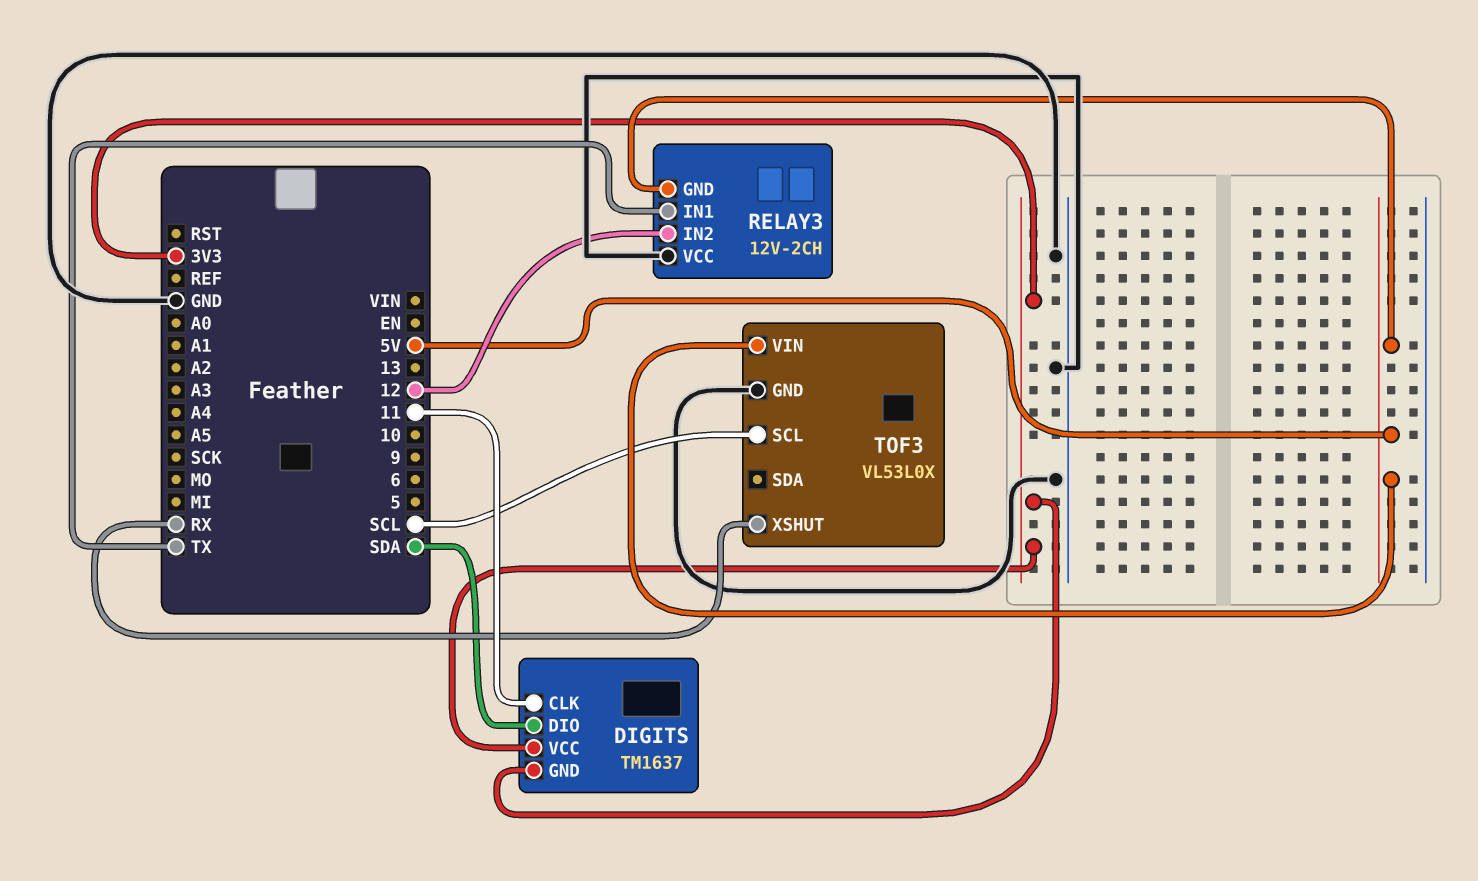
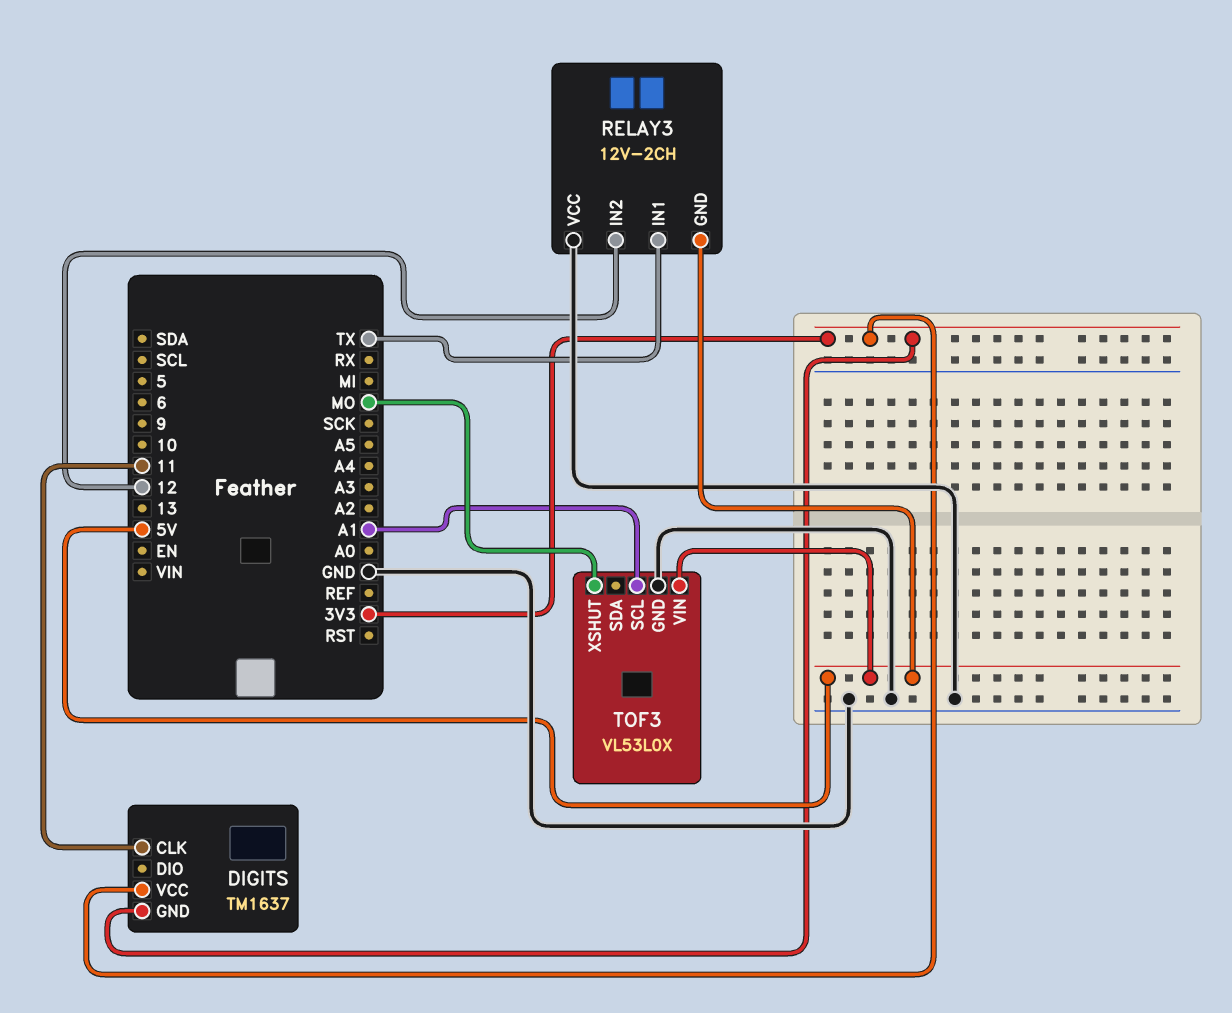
DIGITS pin DIO: SDA -> none
TOF3 pin SCL: SCL -> A1
TOF3 pin XSHUT: RX -> MO

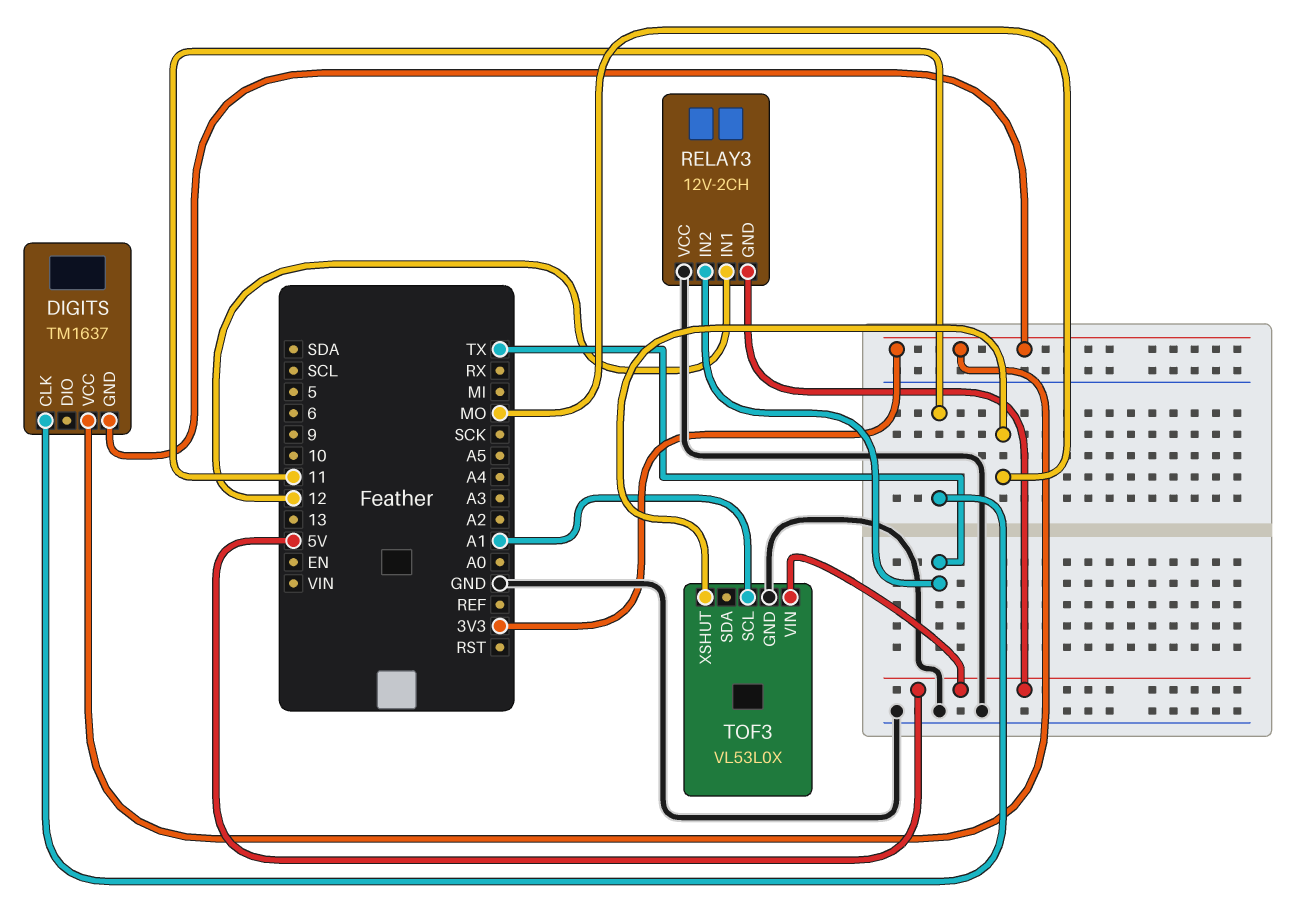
RELAY3 pin IN1: TX -> 12
RELAY3 pin IN2: 12 -> TX

